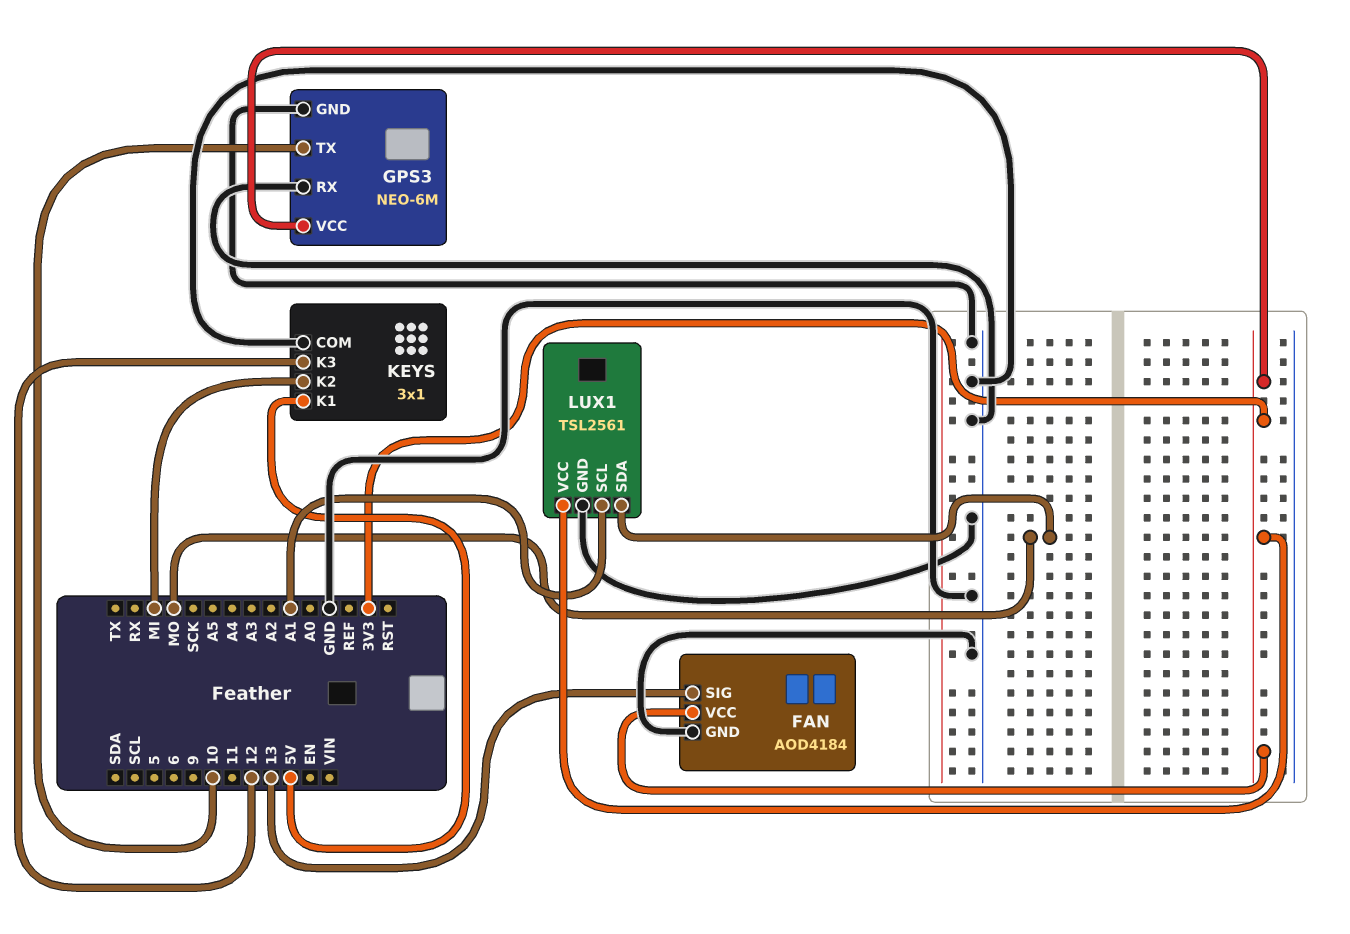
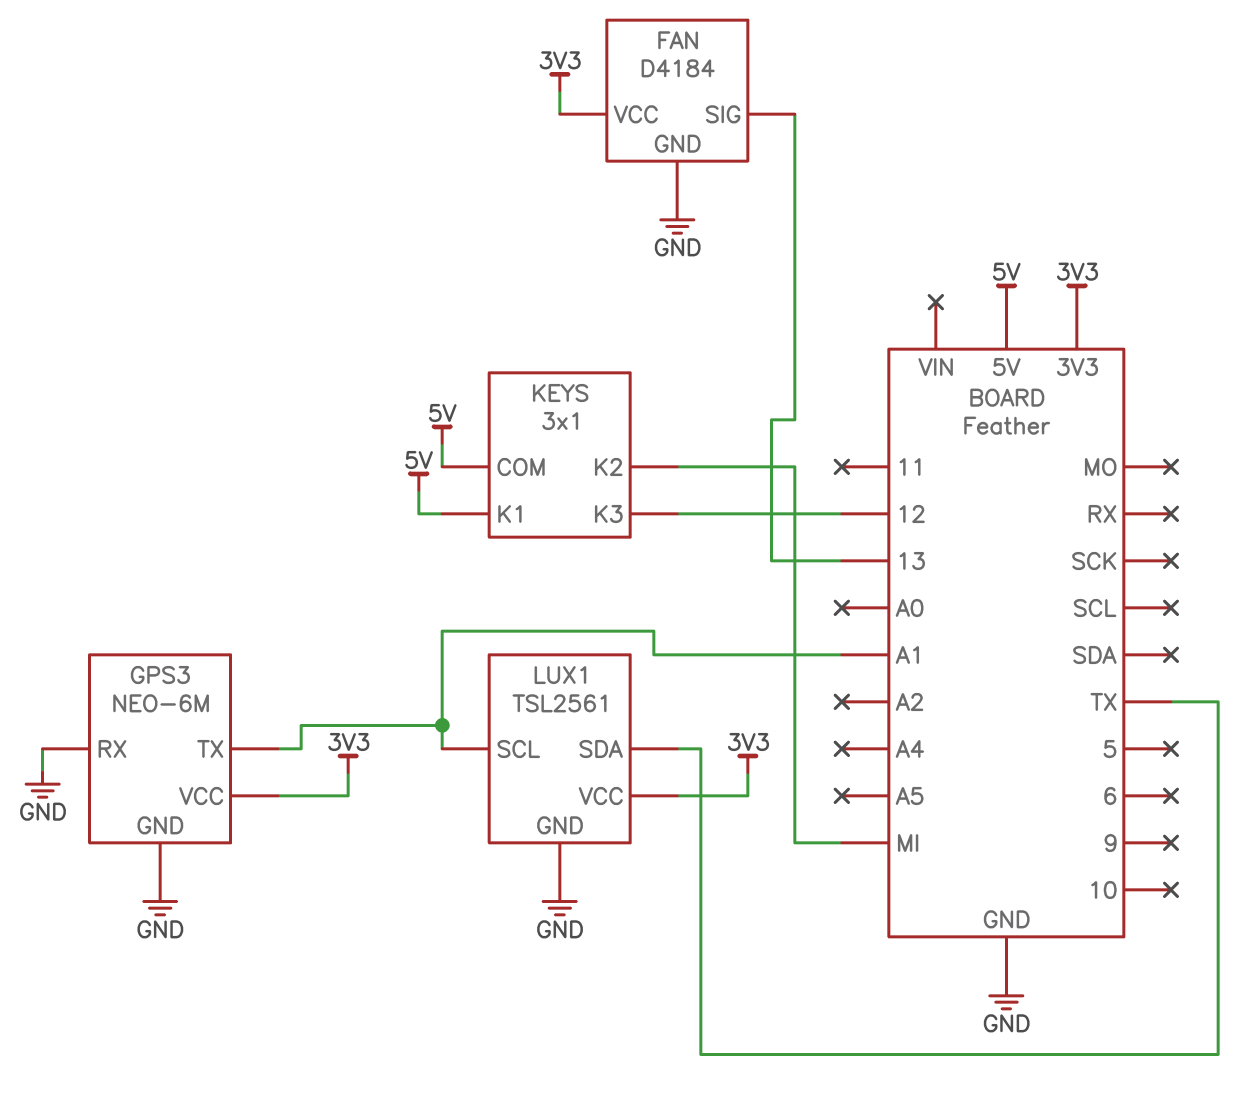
FAN: AOD4184 -> D4184
GPS3 pin TX: 10 -> A1
KEYS pin COM: GND -> 5V
LUX1 pin SDA: MO -> TX

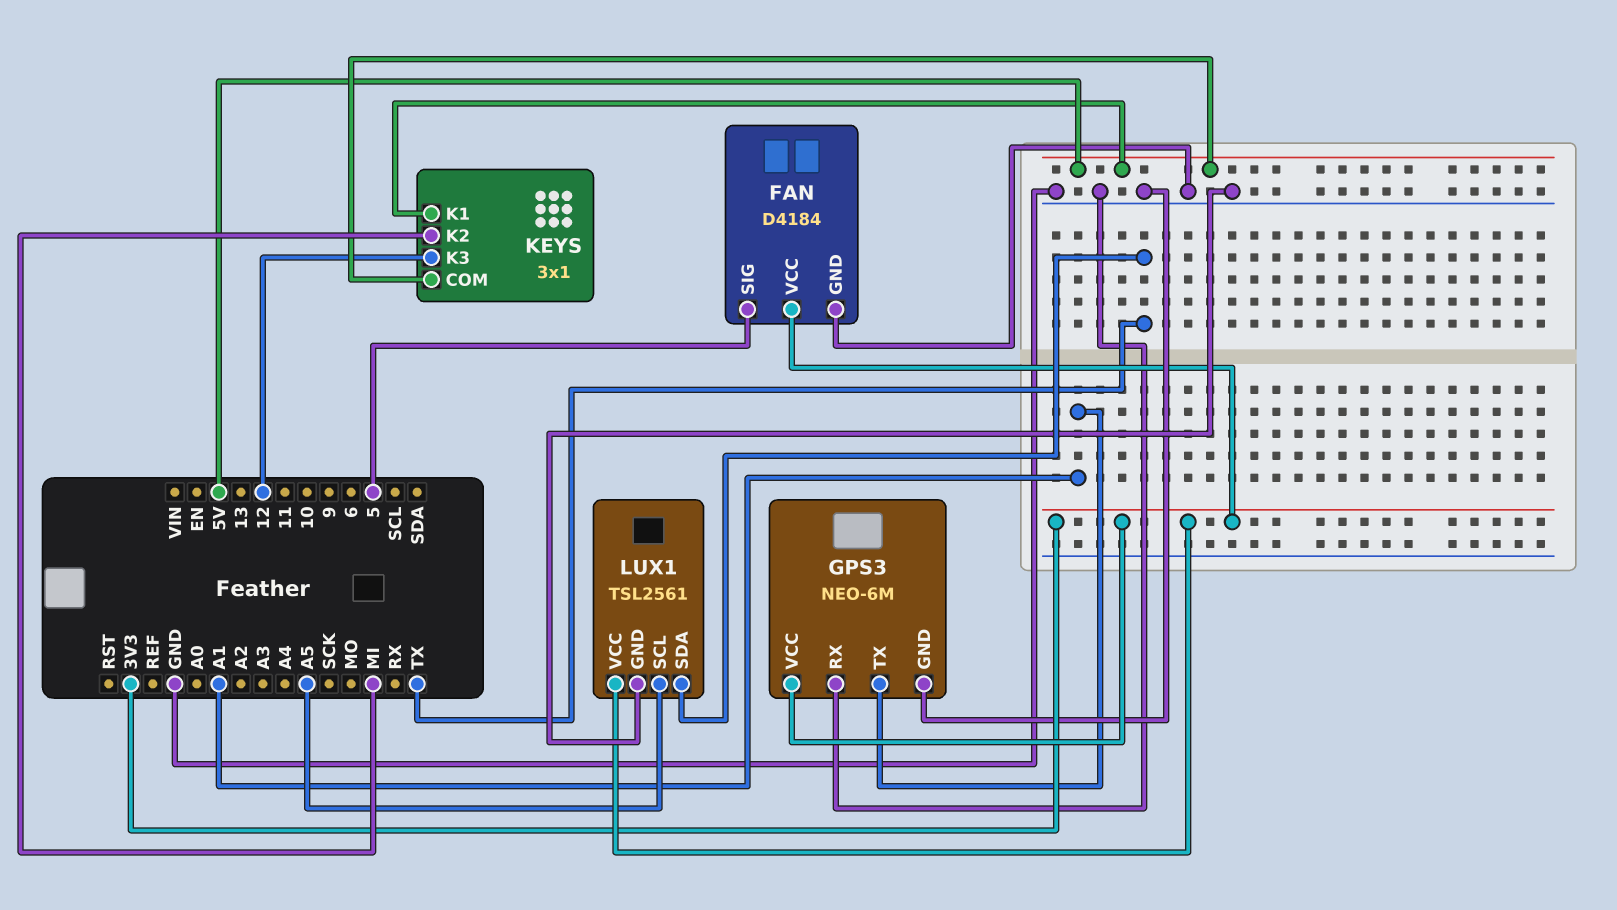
FAN pin SIG: 13 -> 5
LUX1 pin SCL: A1 -> A5

